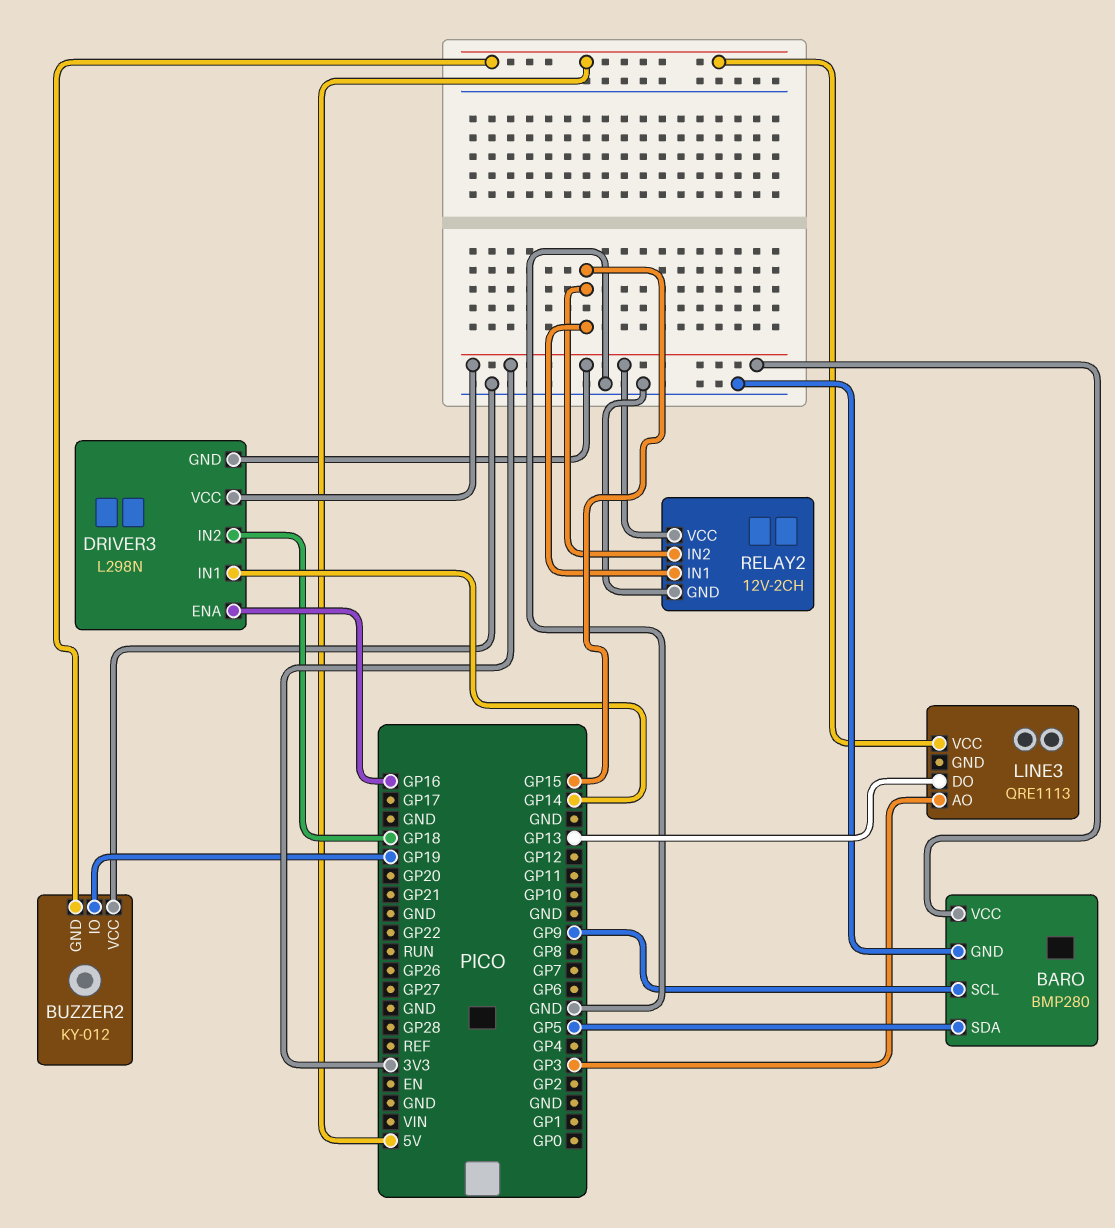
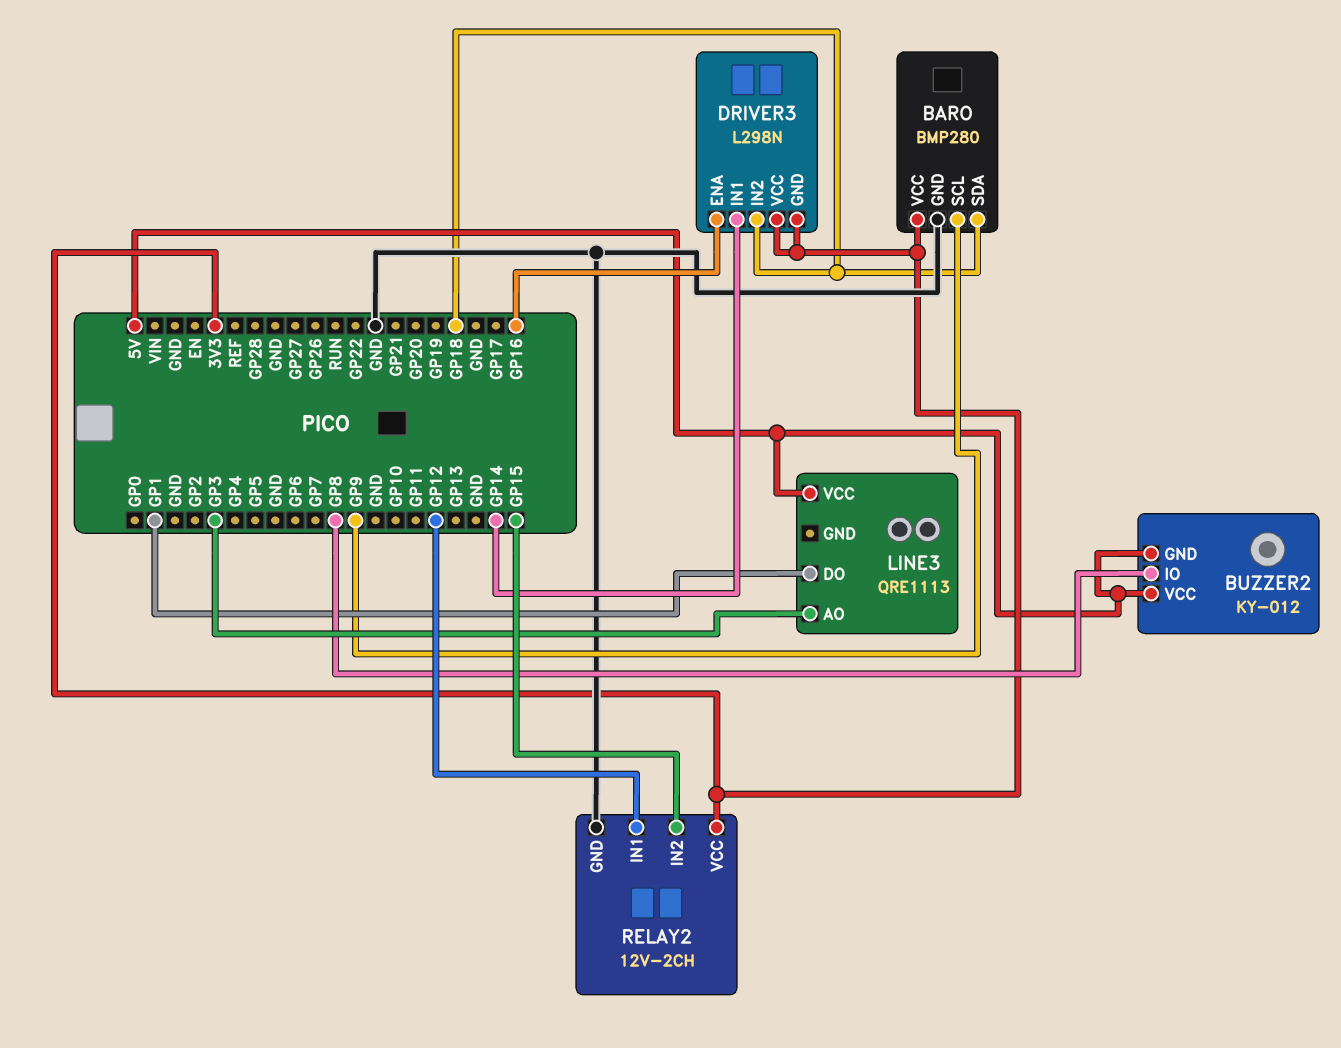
BARO pin SDA: GP5 -> GP18
BUZZER2 pin IO: GP19 -> GP8
BUZZER2 pin VCC: GND -> 5V
LINE3 pin DO: GP13 -> GP1
RELAY2 pin IN1: GP15 -> GP12

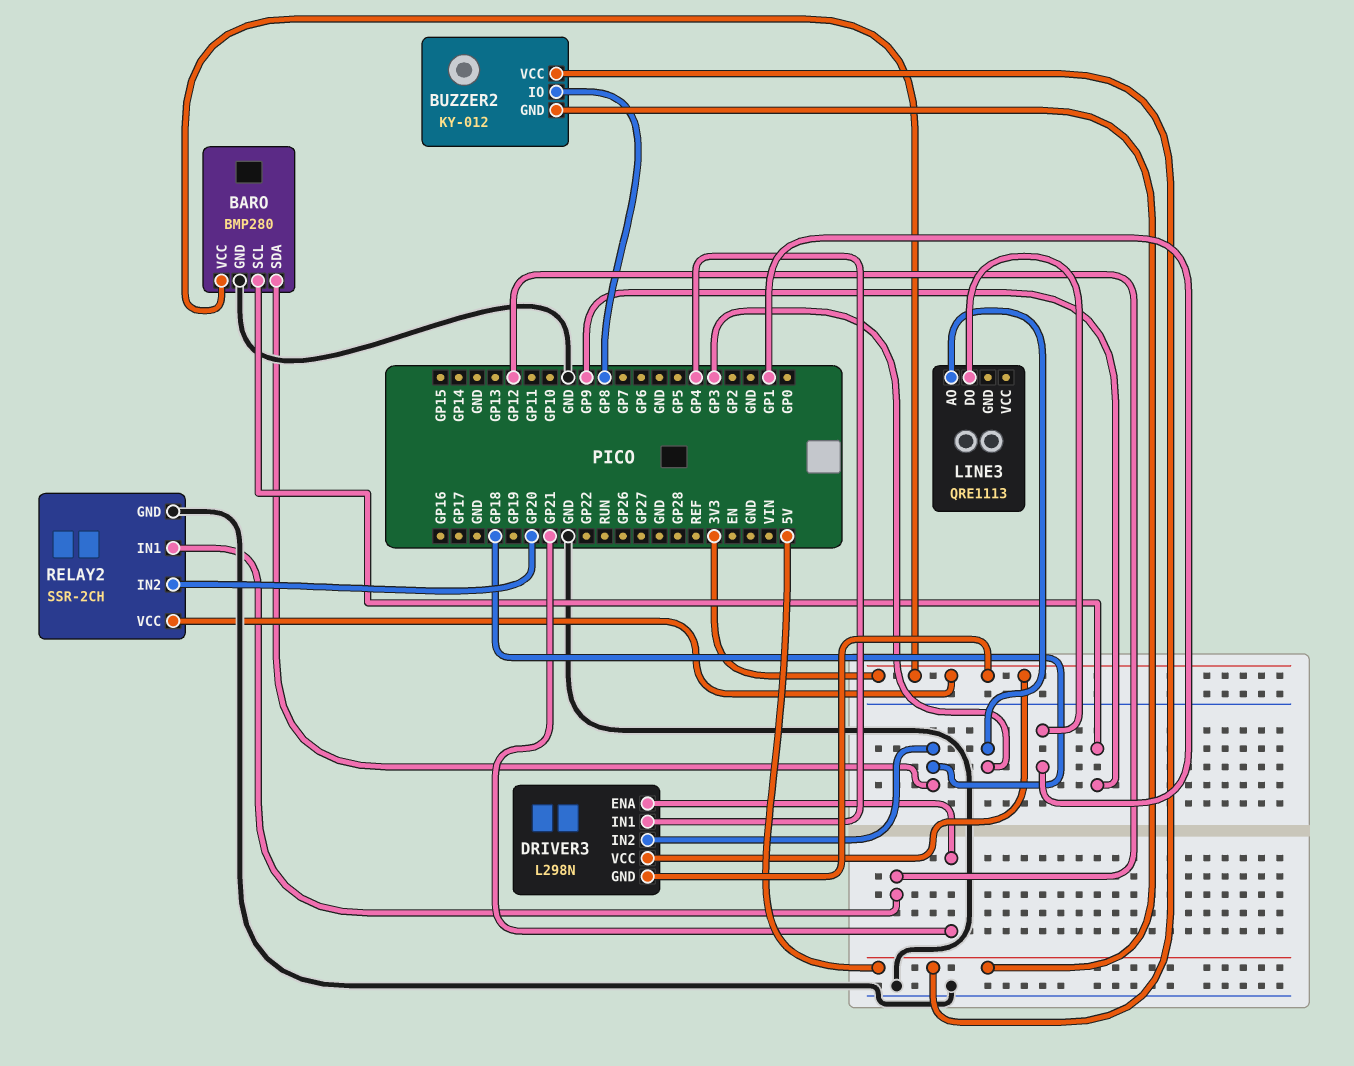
DRIVER3 pin ENA: GP16 -> GP21
DRIVER3 pin IN1: GP14 -> GP4
LINE3 pin VCC: 5V -> none
RELAY2: 12V-2CH -> SSR-2CH
RELAY2 pin IN2: GP15 -> GP20

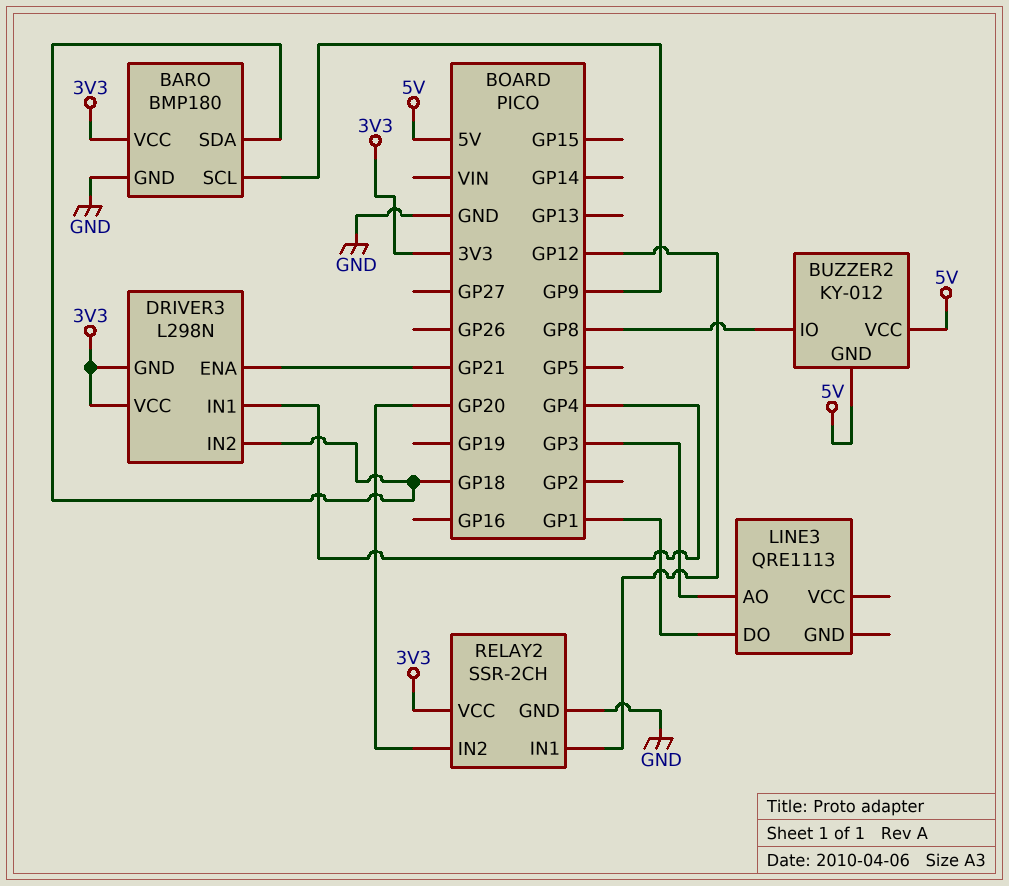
BARO: BMP280 -> BMP180

